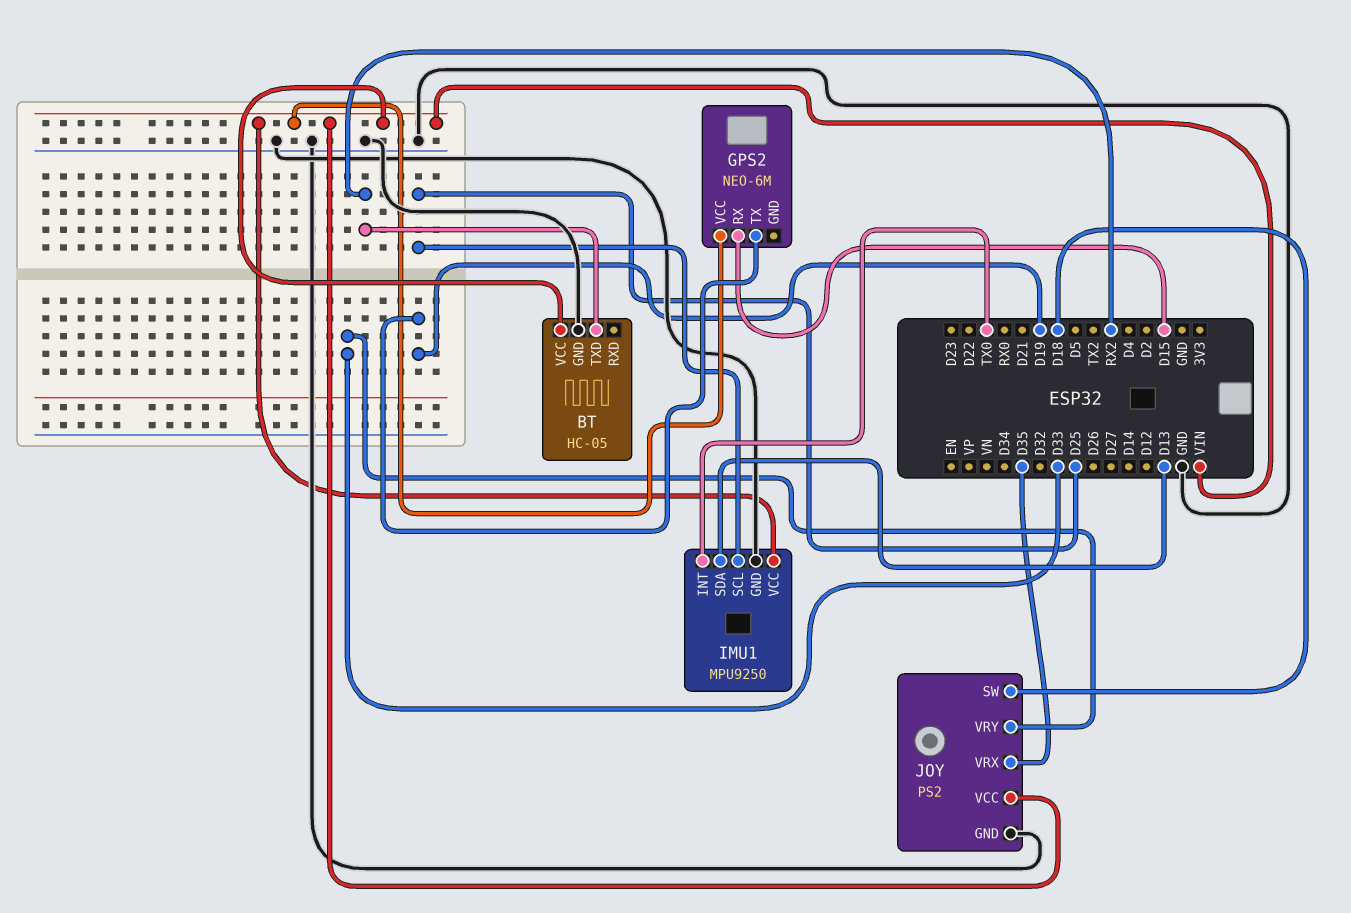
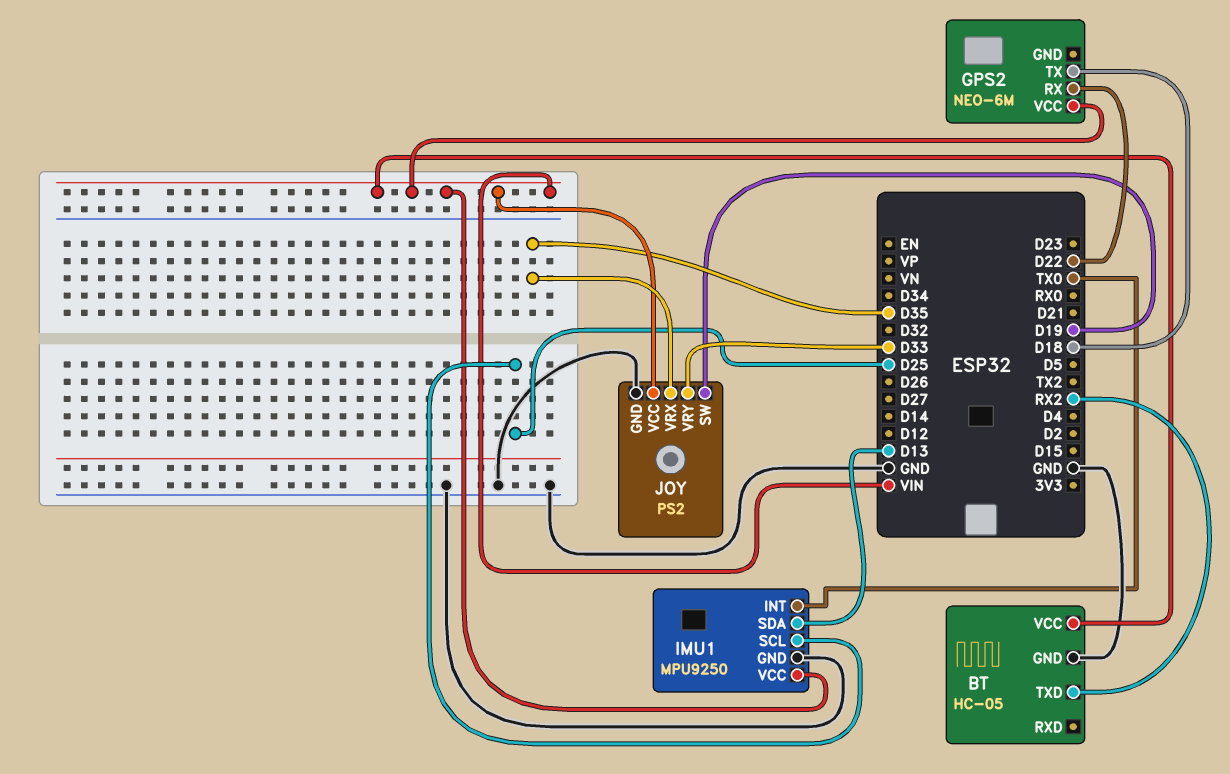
GPS2 pin RX: D15 -> D22
GPS2 pin TX: D19 -> D18
JOY pin SW: D18 -> D19

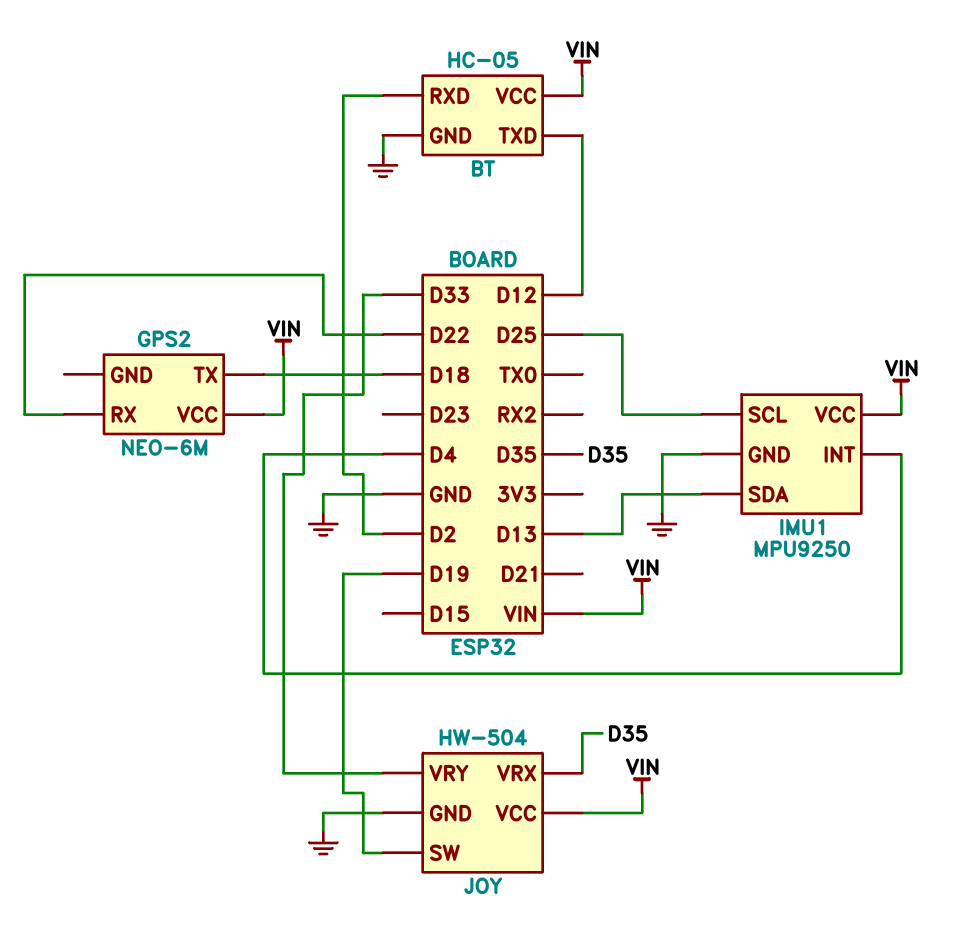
BT pin RXD: none -> D2
BT pin TXD: RX2 -> D12
IMU1 pin INT: TX0 -> D4
JOY: PS2 -> HW-504

